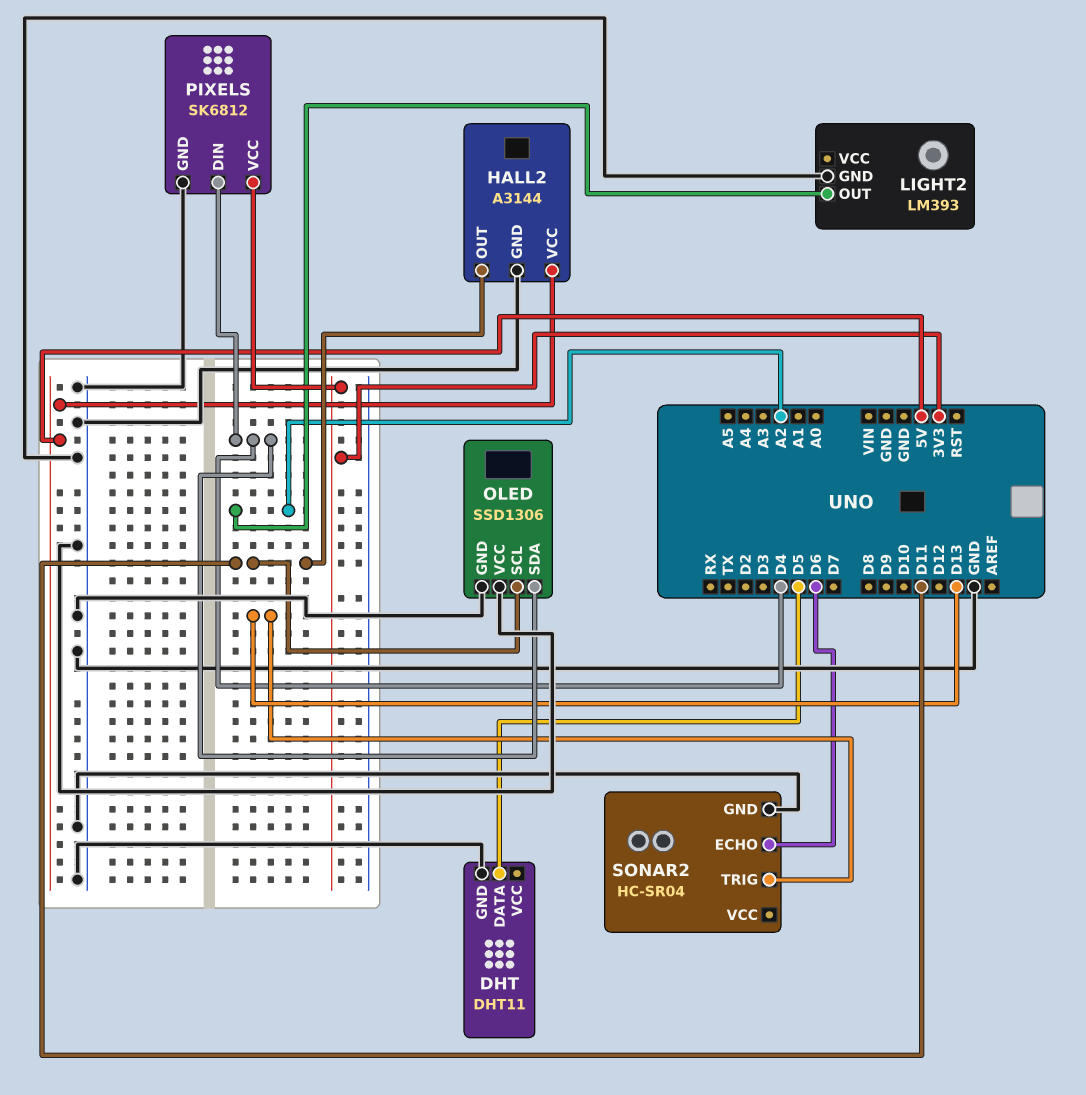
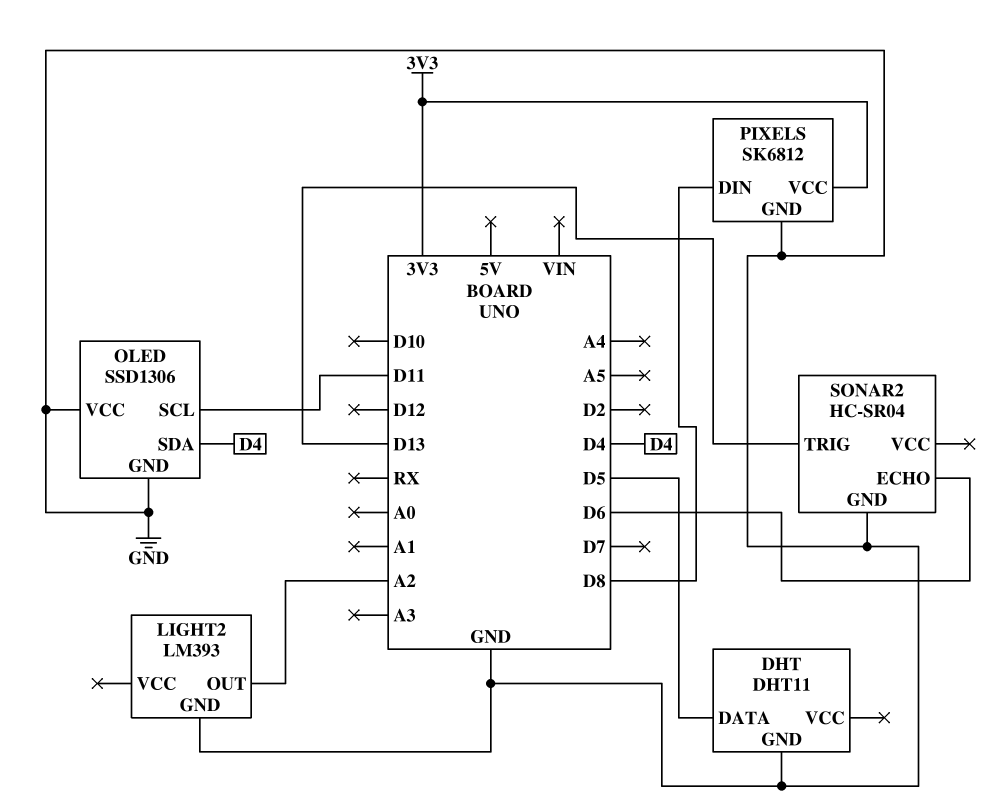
HALL2: A3144 -> none
HALL2 pin GND: GND -> none
HALL2 pin OUT: D11 -> none
HALL2 pin VCC: 5V -> none
PIXELS pin DIN: D4 -> D8

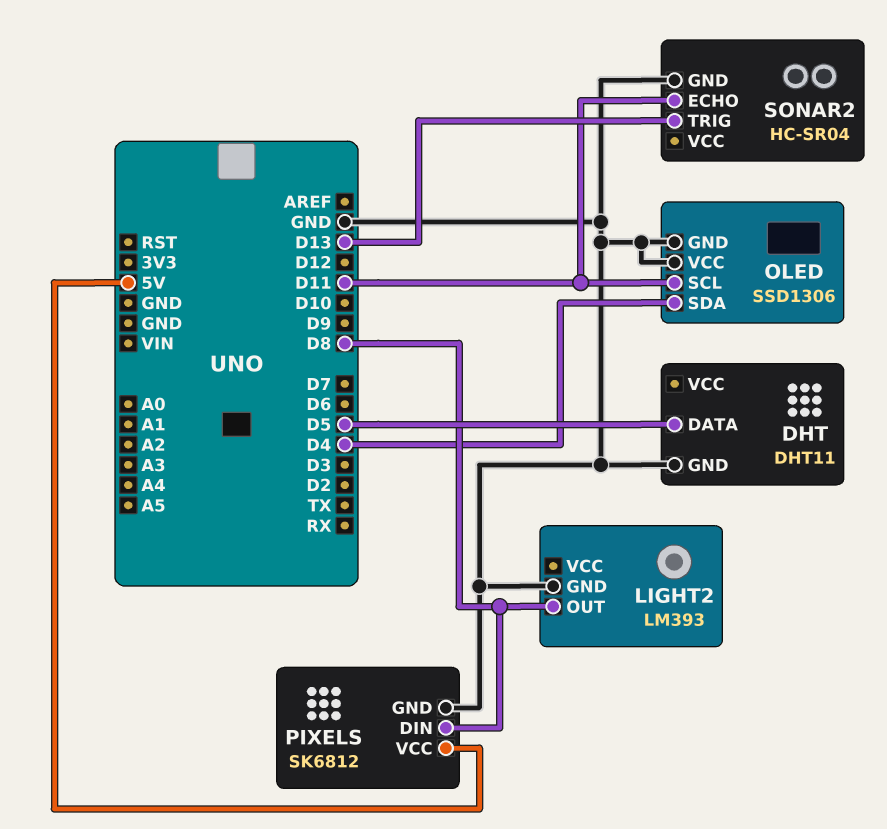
LIGHT2 pin OUT: A2 -> D8
PIXELS pin VCC: 3V3 -> 5V
SONAR2 pin ECHO: D6 -> D11

